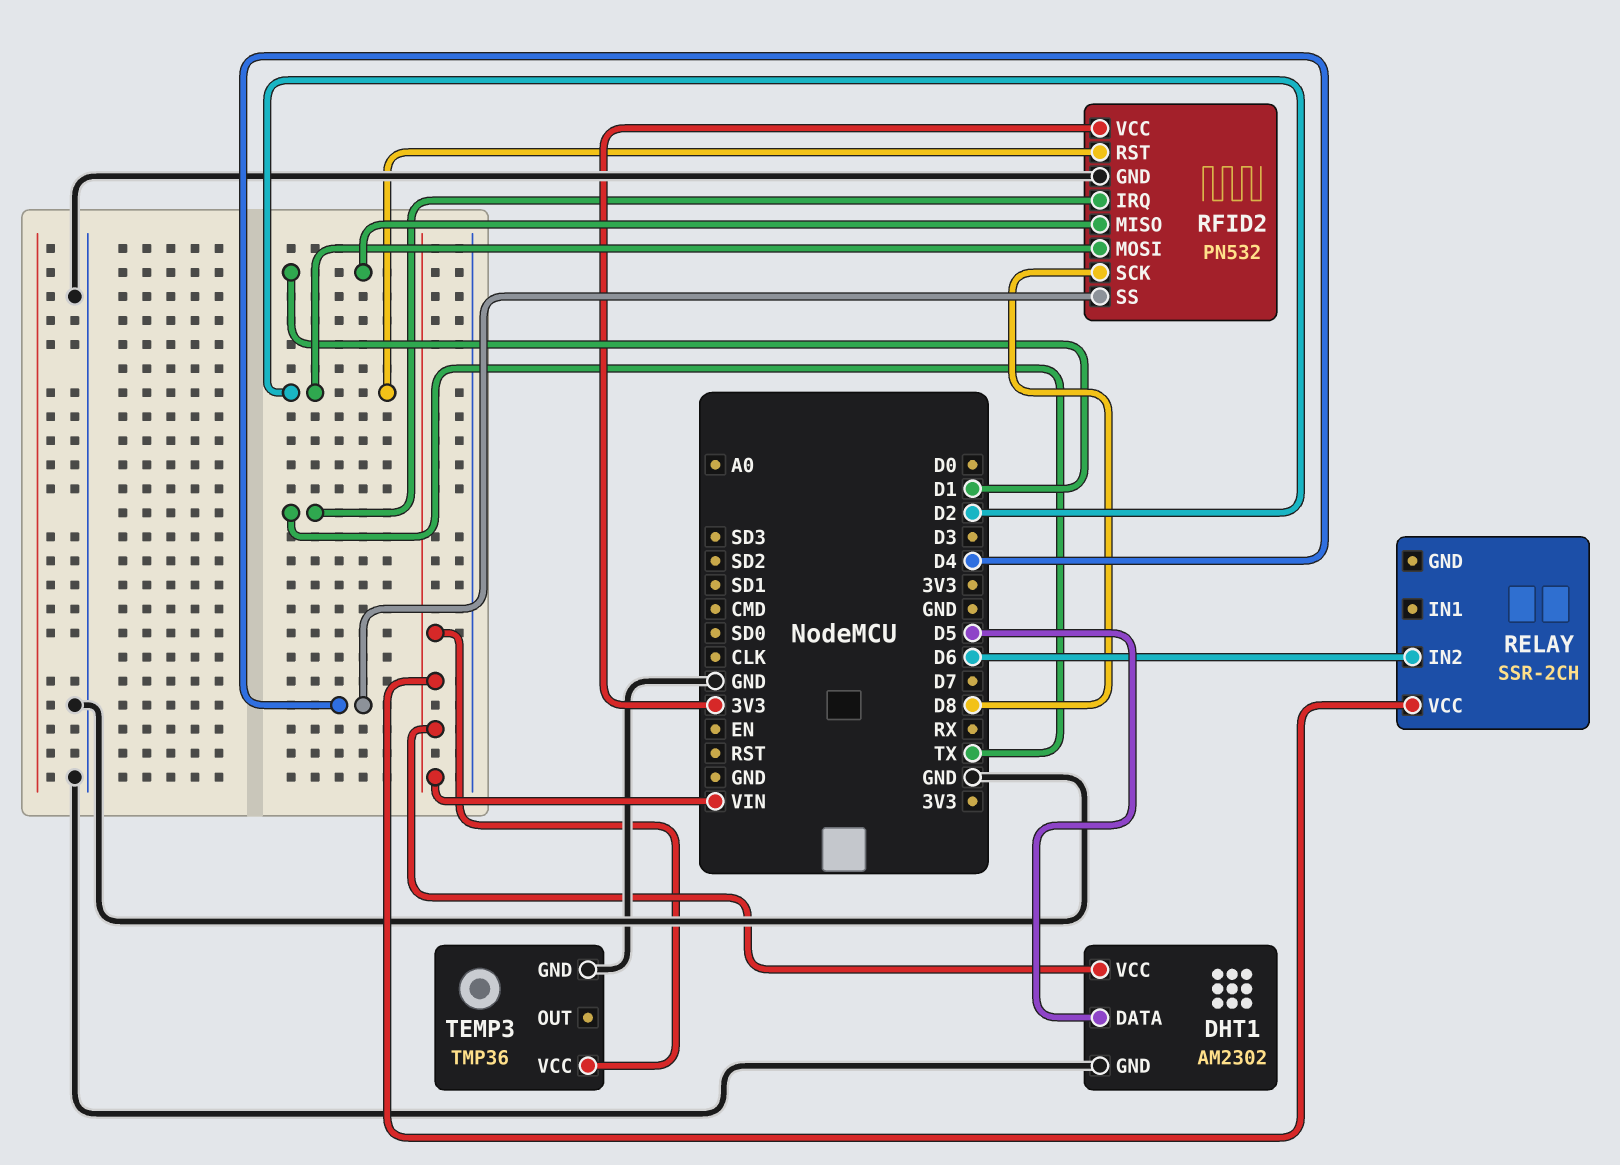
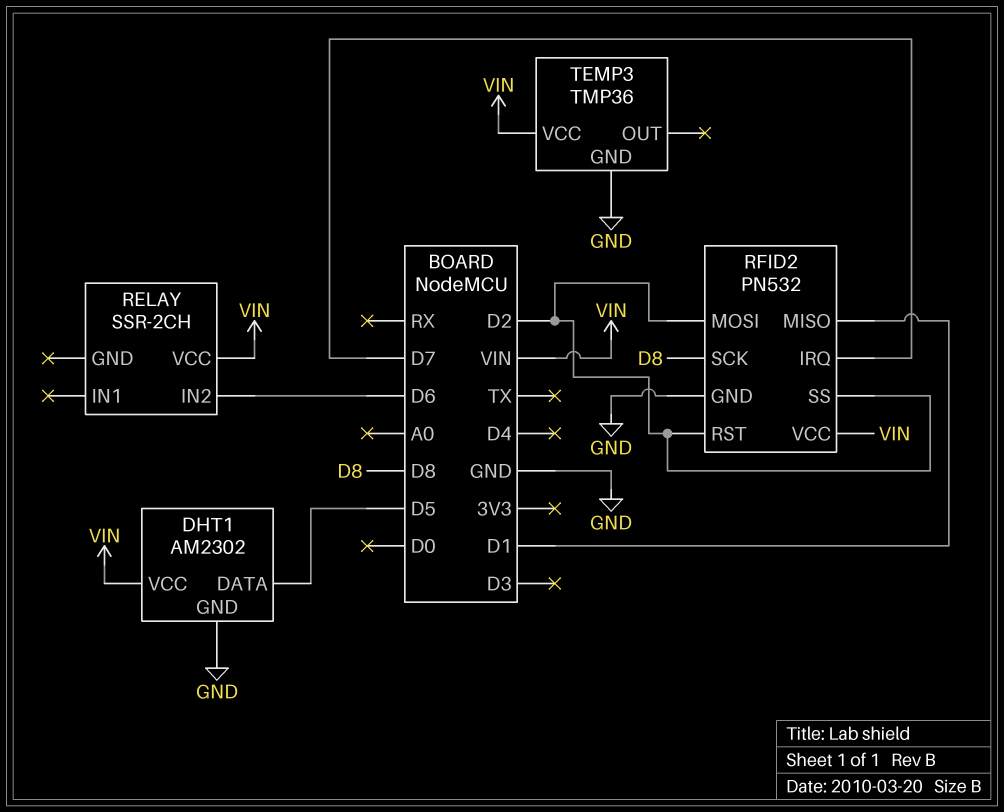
RFID2 pin IRQ: TX -> D7
RFID2 pin SS: D4 -> D2
RFID2 pin VCC: 3V3 -> VIN

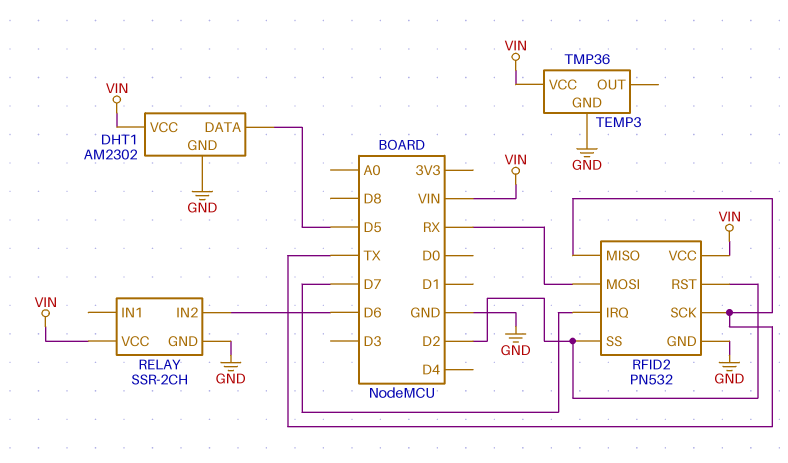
RELAY pin GND: none -> GND
RFID2 pin MISO: D1 -> TX
RFID2 pin MOSI: D2 -> RX
RFID2 pin SCK: D8 -> TX

